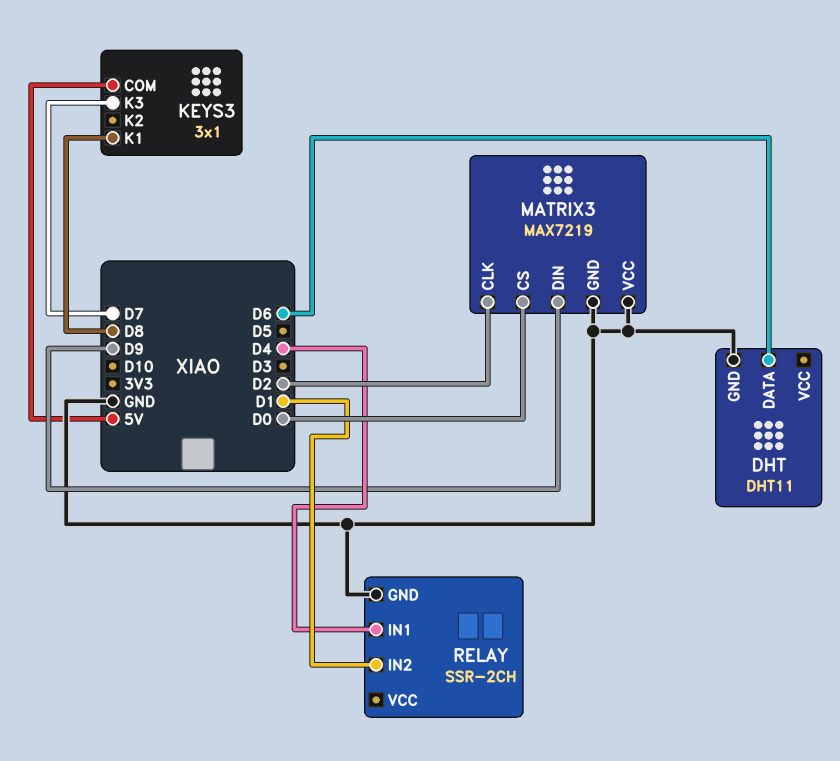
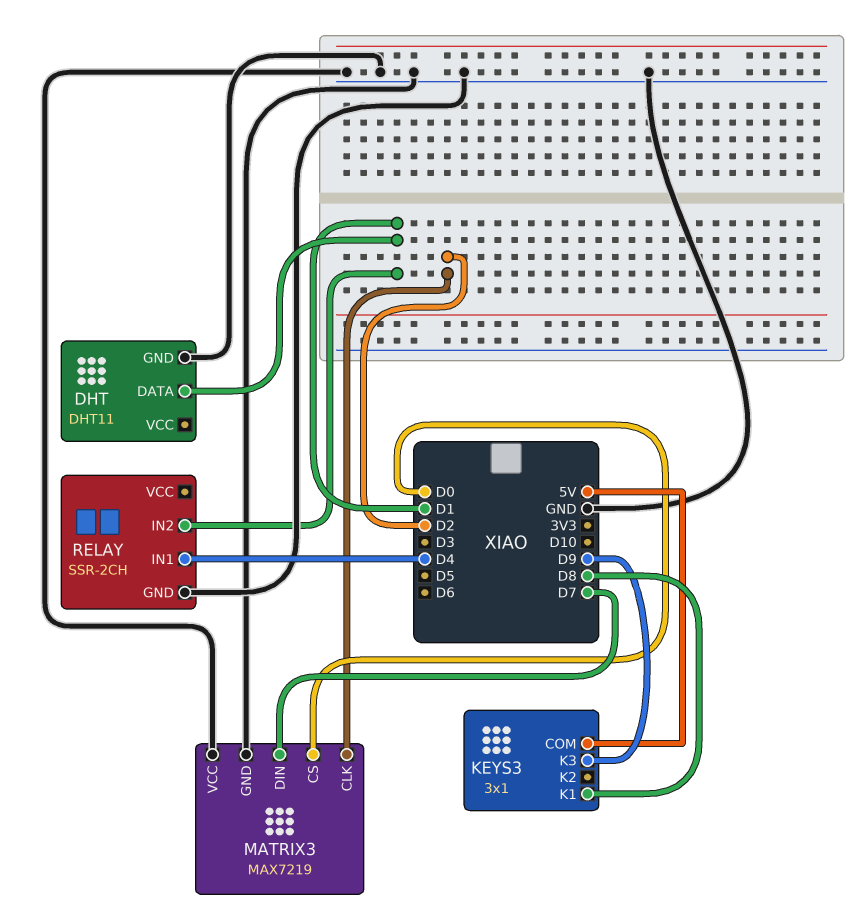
DHT pin DATA: D6 -> D1
KEYS3 pin K3: D7 -> D9
MATRIX3 pin DIN: D9 -> D7

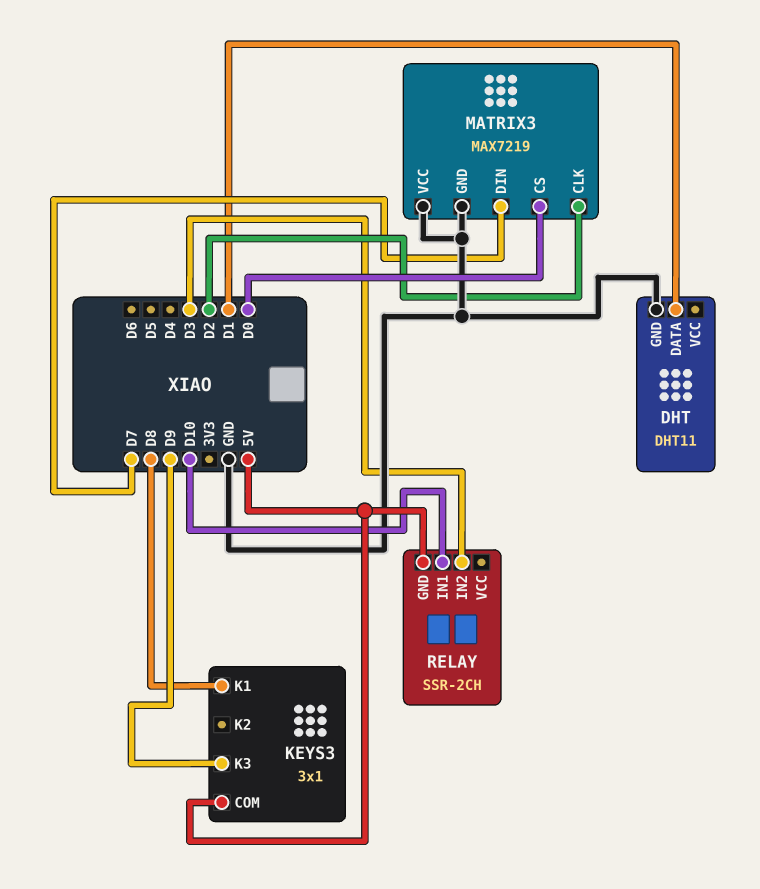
RELAY pin GND: GND -> 5V
RELAY pin IN1: D4 -> D10
RELAY pin IN2: D1 -> D3

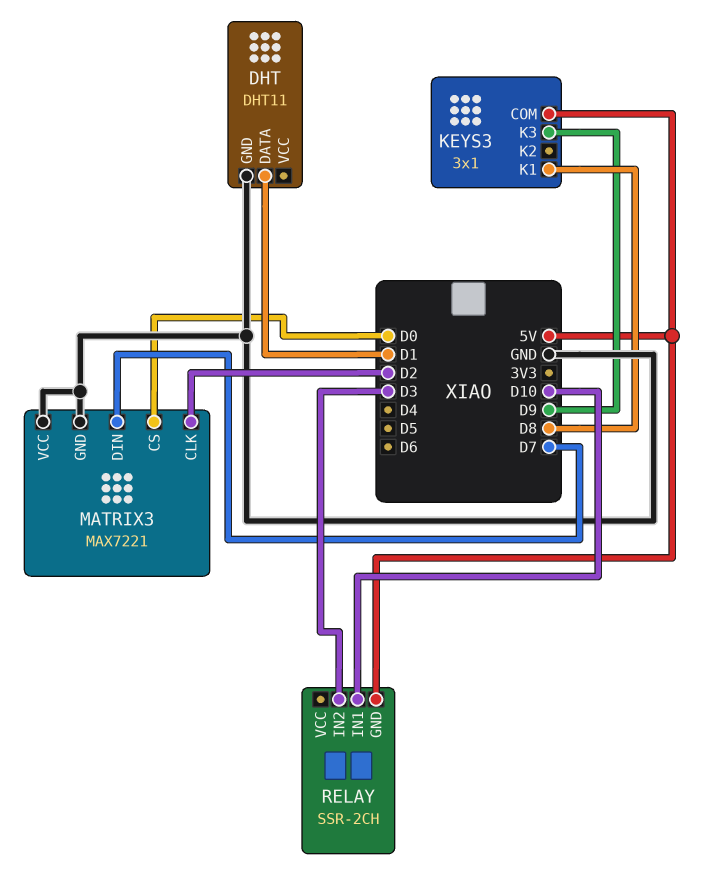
MATRIX3: MAX7219 -> MAX7221

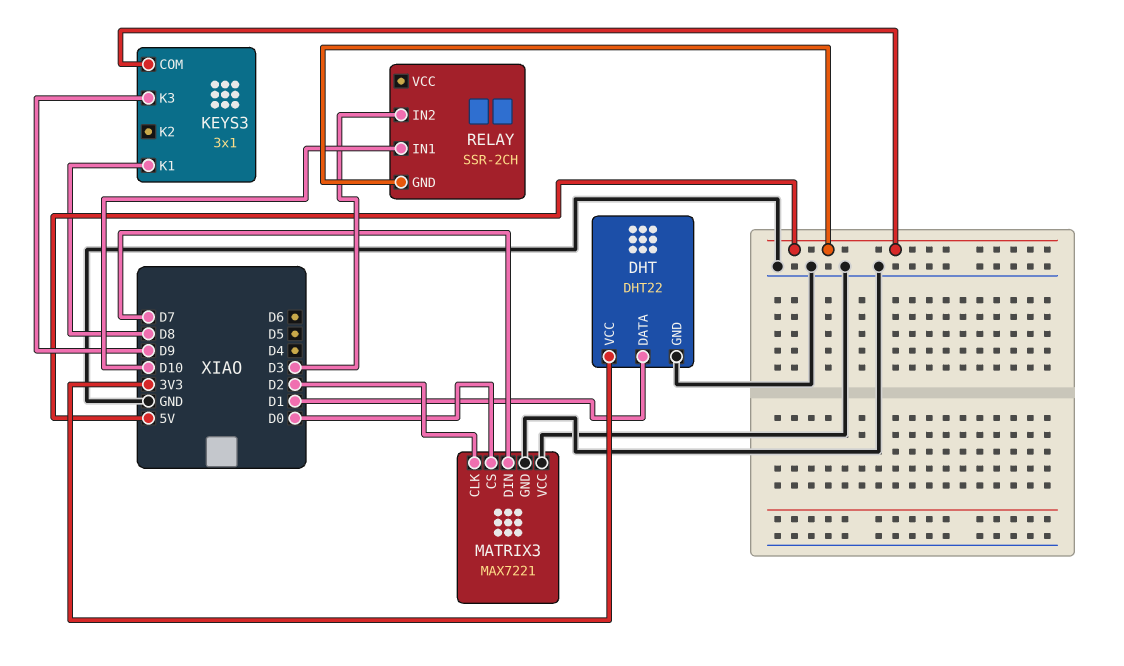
DHT: DHT11 -> DHT22
DHT pin VCC: none -> 3V3

